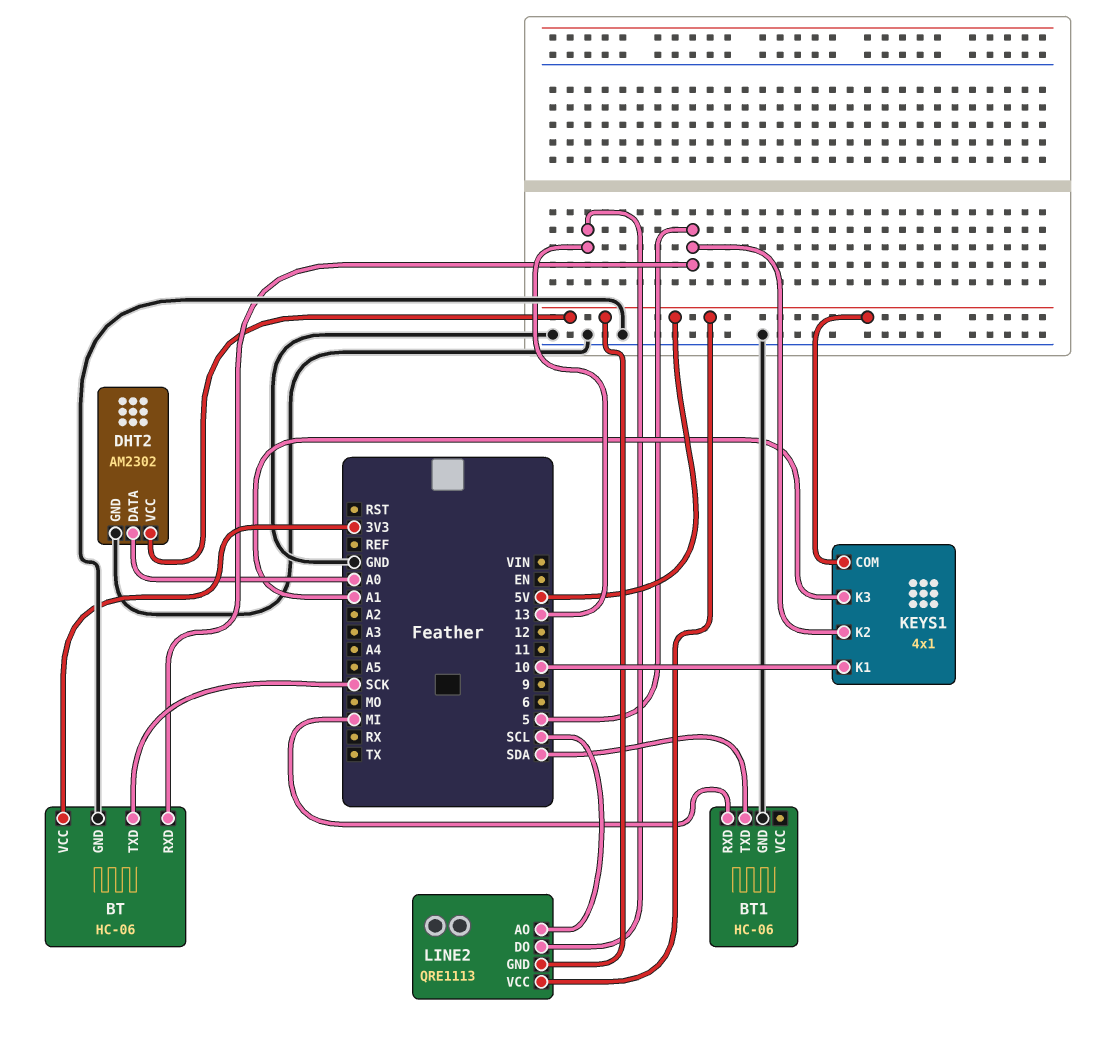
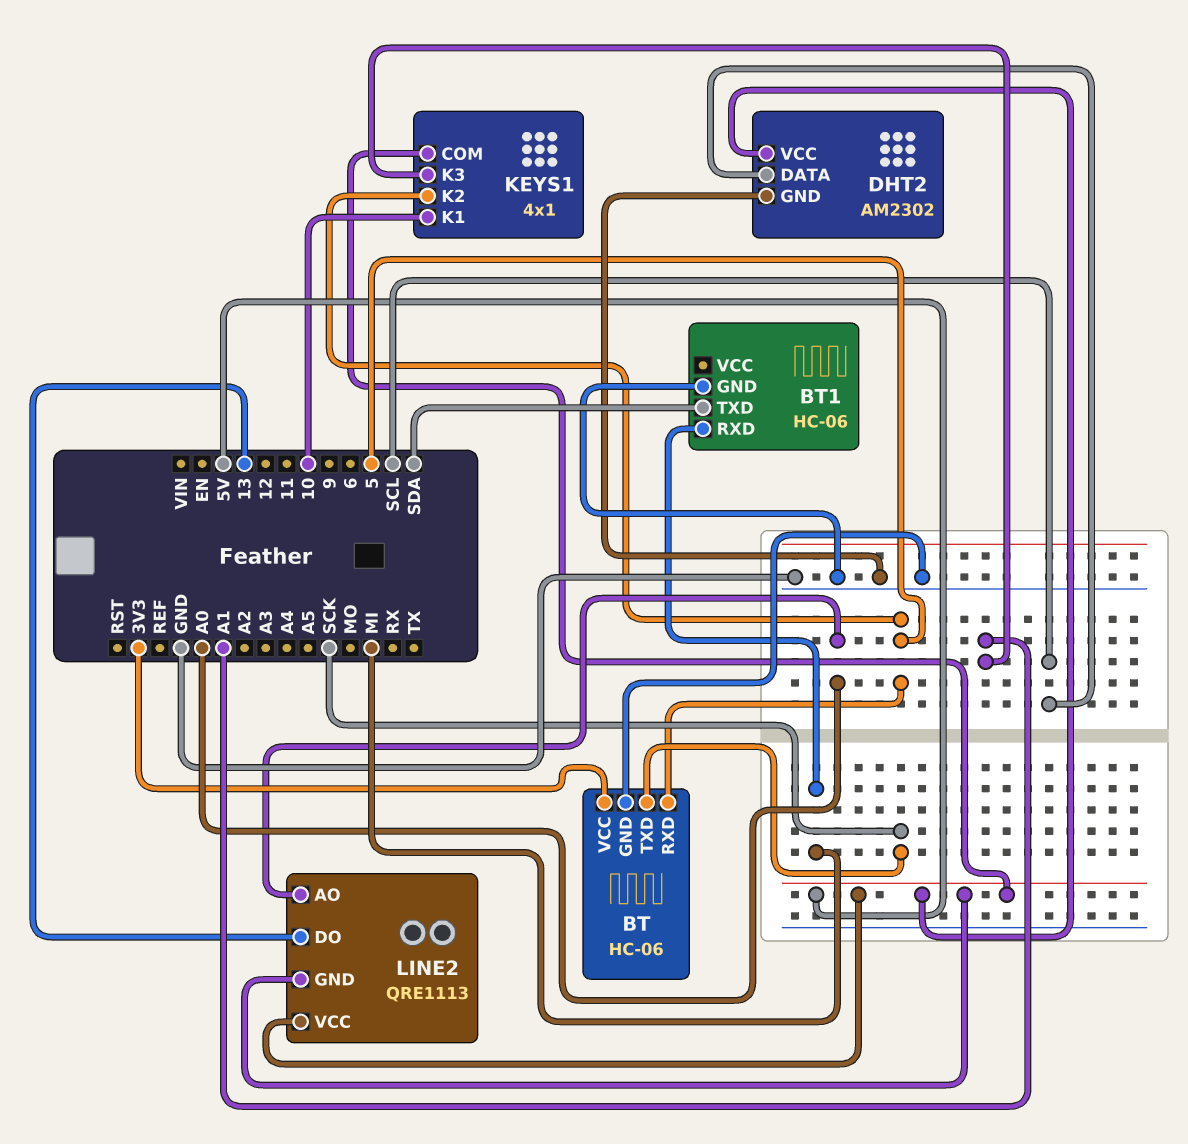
DHT2 pin DATA: A0 -> SCL
LINE2 pin AO: SCL -> A0

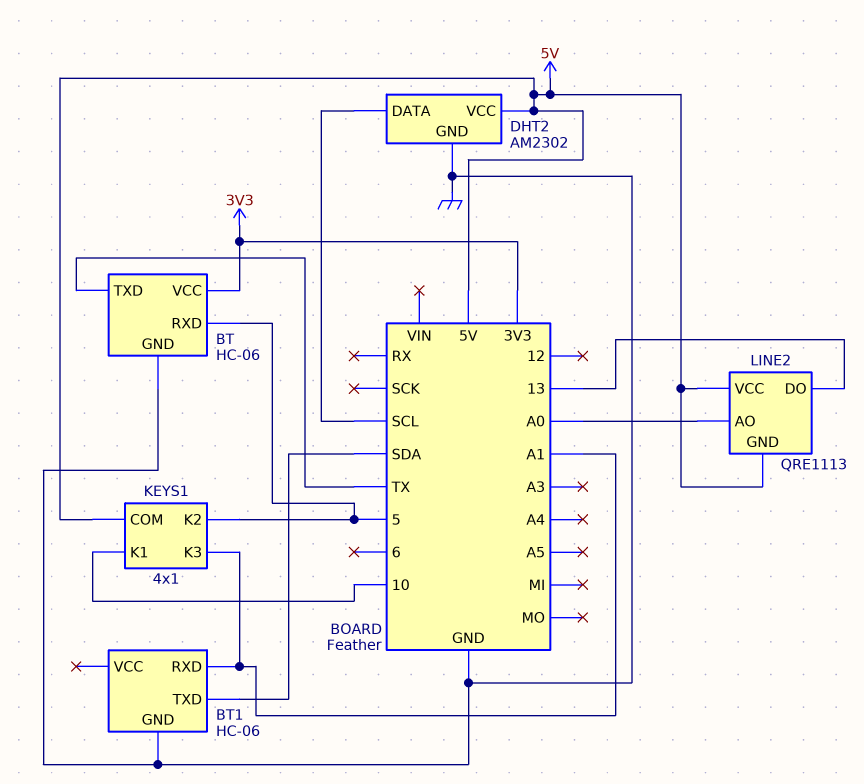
BT pin TXD: SCK -> TX
BT1 pin RXD: MI -> A1

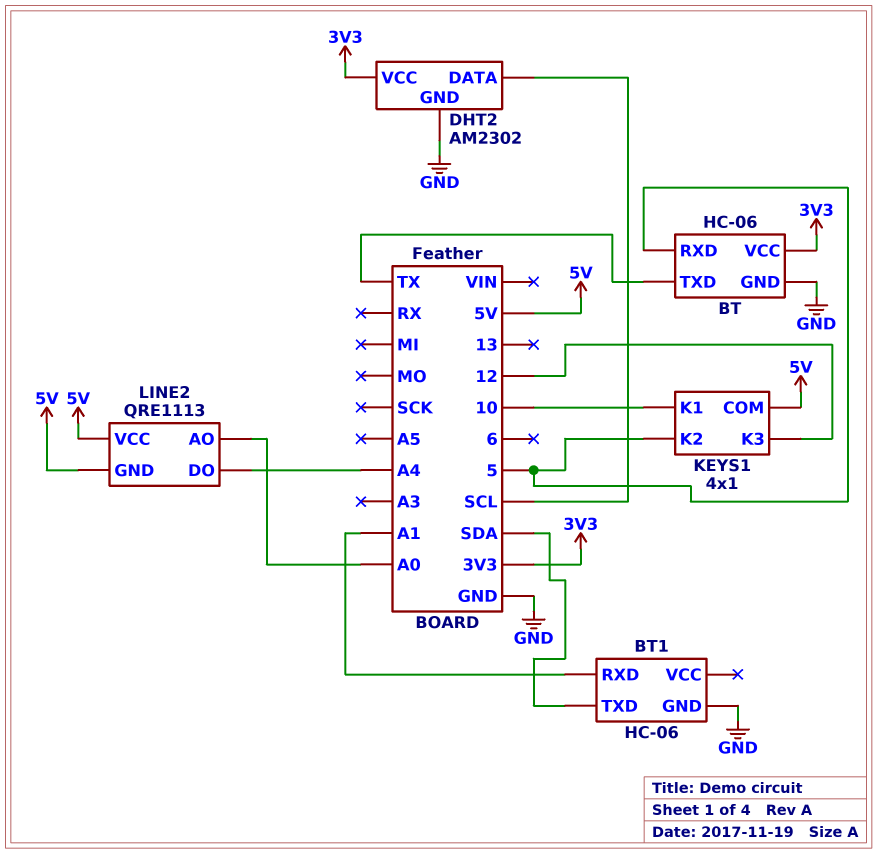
DHT2 pin VCC: 5V -> 3V3
KEYS1 pin K3: A1 -> 12
LINE2 pin DO: 13 -> A4

